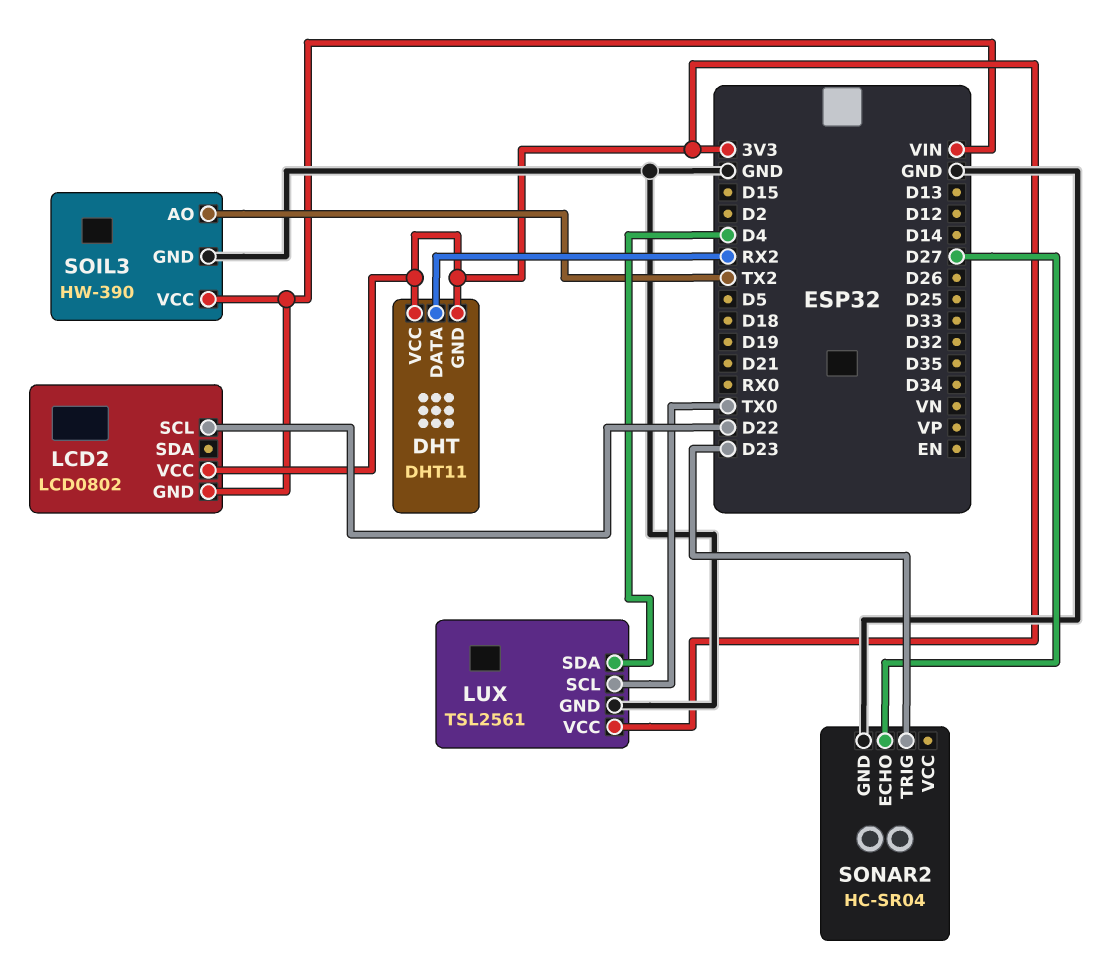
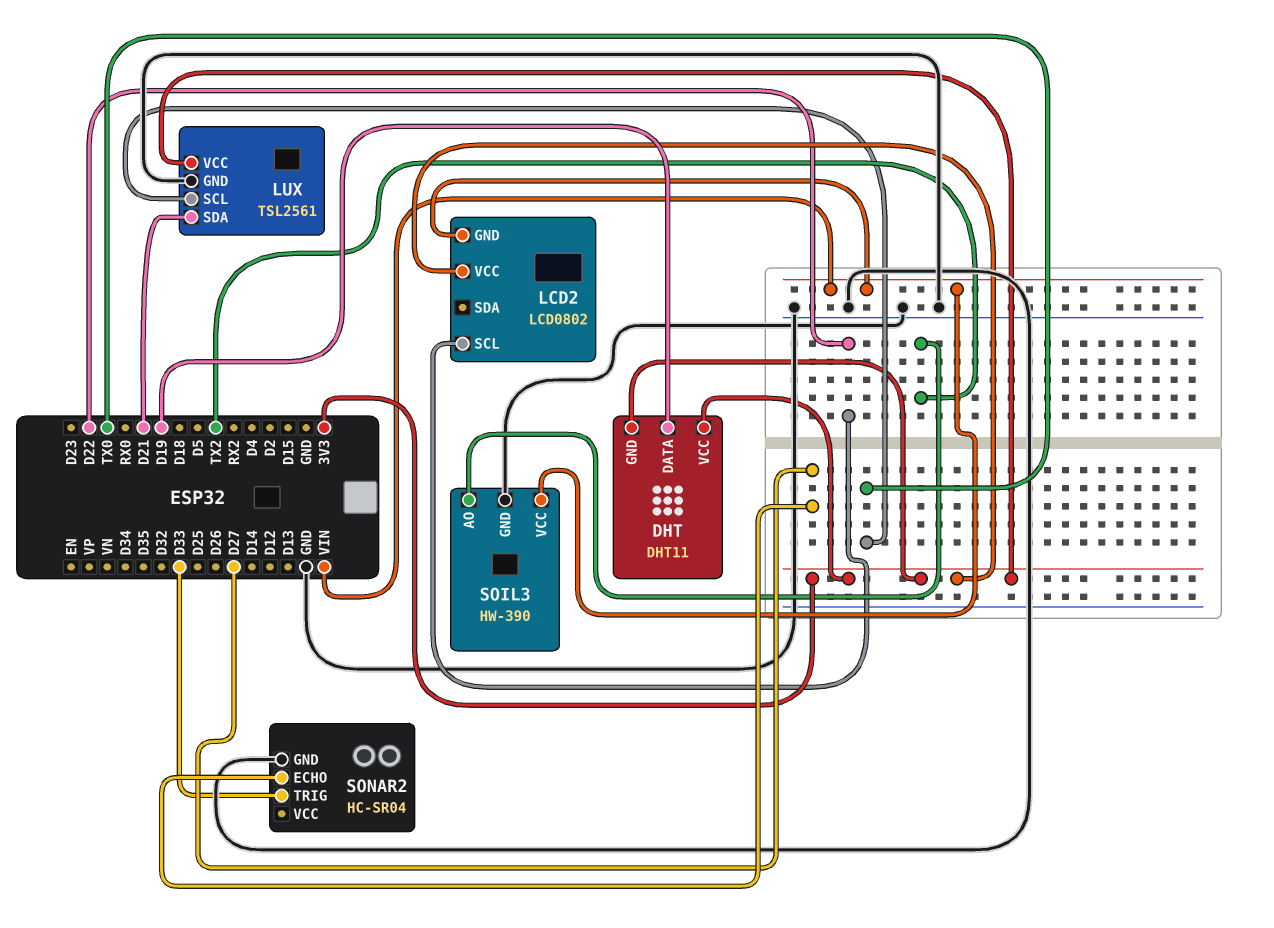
DHT pin DATA: RX2 -> D19
LUX pin SDA: D4 -> D21
SONAR2 pin TRIG: D23 -> D33

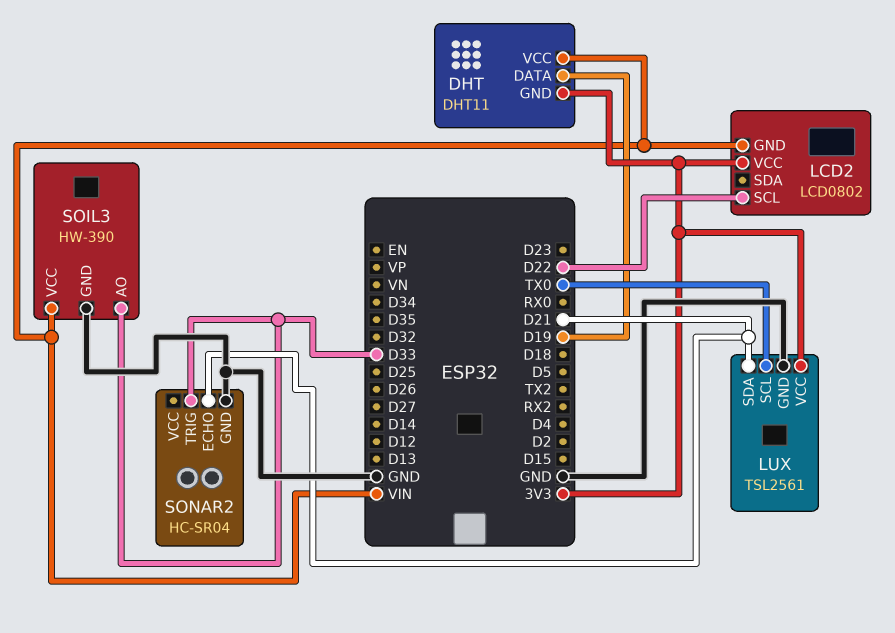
DHT pin VCC: 3V3 -> VIN
SOIL3 pin AO: TX2 -> D33
SONAR2 pin ECHO: D27 -> D21

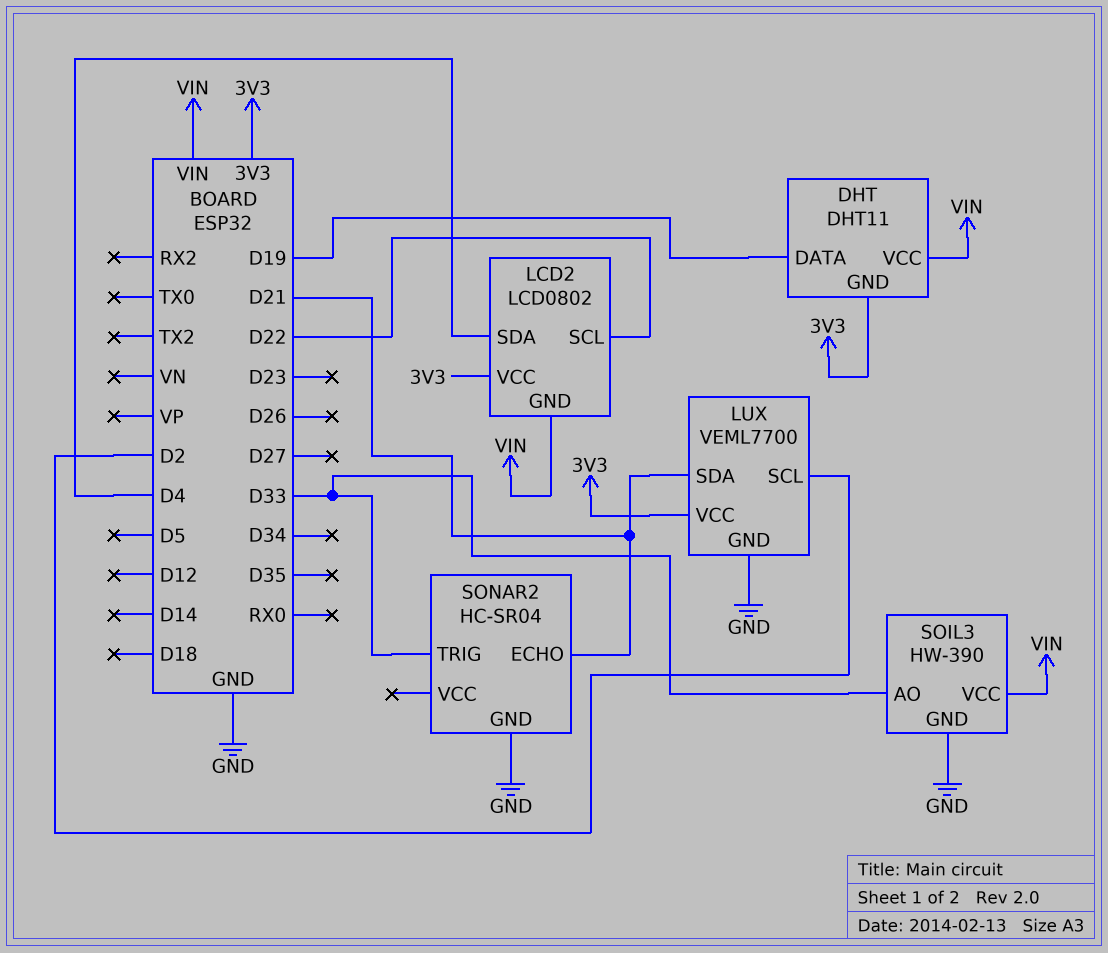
LCD2 pin SDA: none -> D4
LUX: TSL2561 -> VEML7700
LUX pin SCL: TX0 -> D2

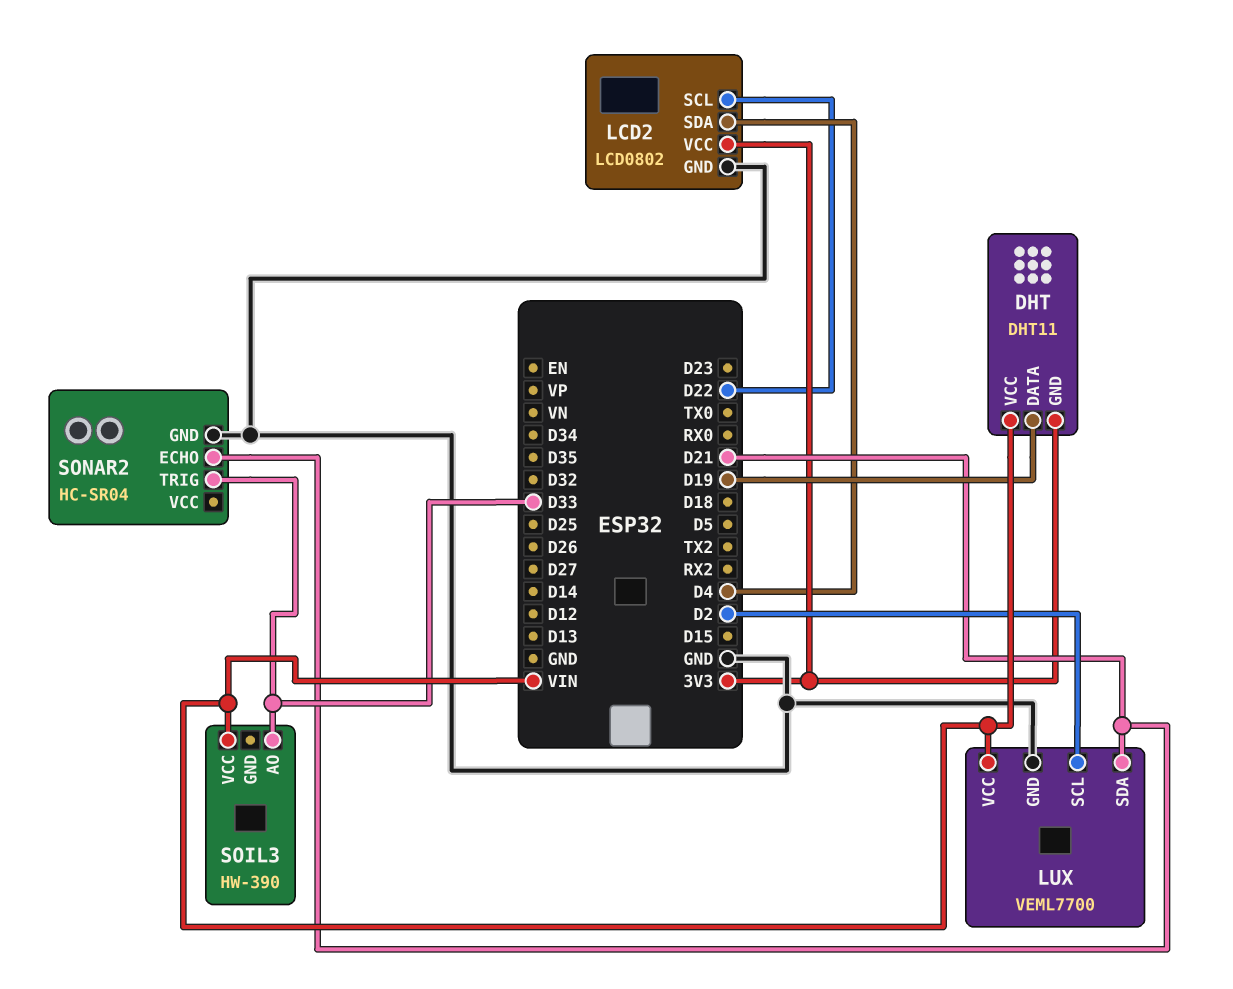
LCD2 pin GND: VIN -> GND
LUX pin VCC: 3V3 -> VIN
SOIL3 pin GND: GND -> none

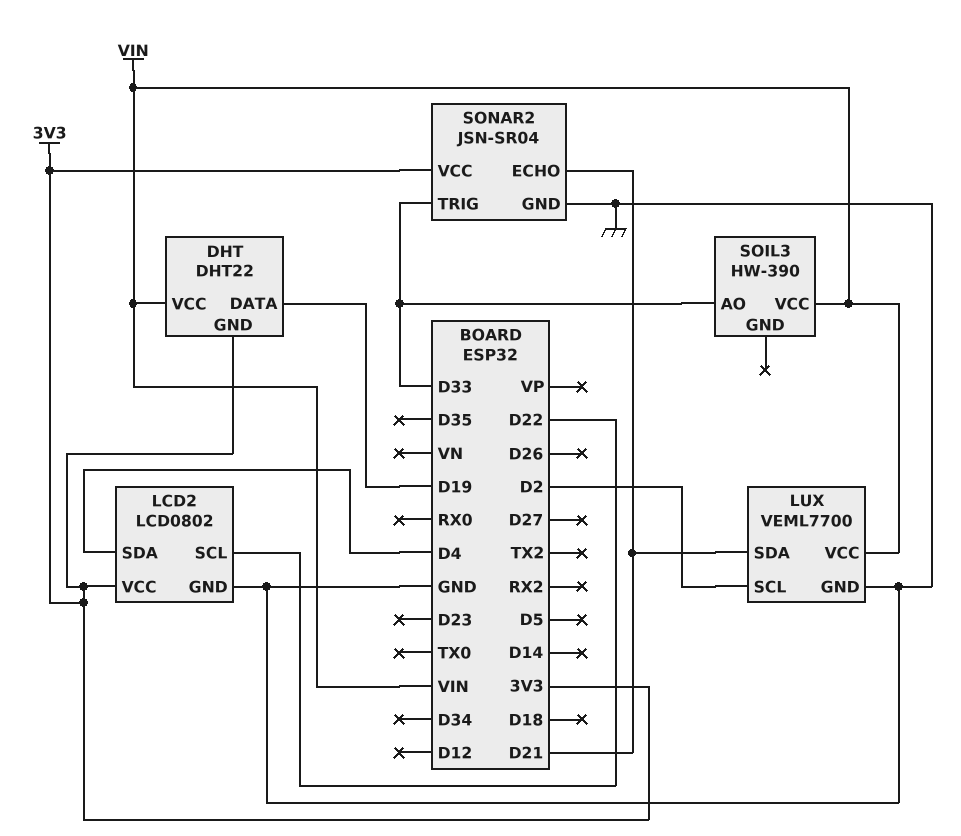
DHT: DHT11 -> DHT22
SONAR2: HC-SR04 -> JSN-SR04
SONAR2 pin VCC: none -> 3V3

